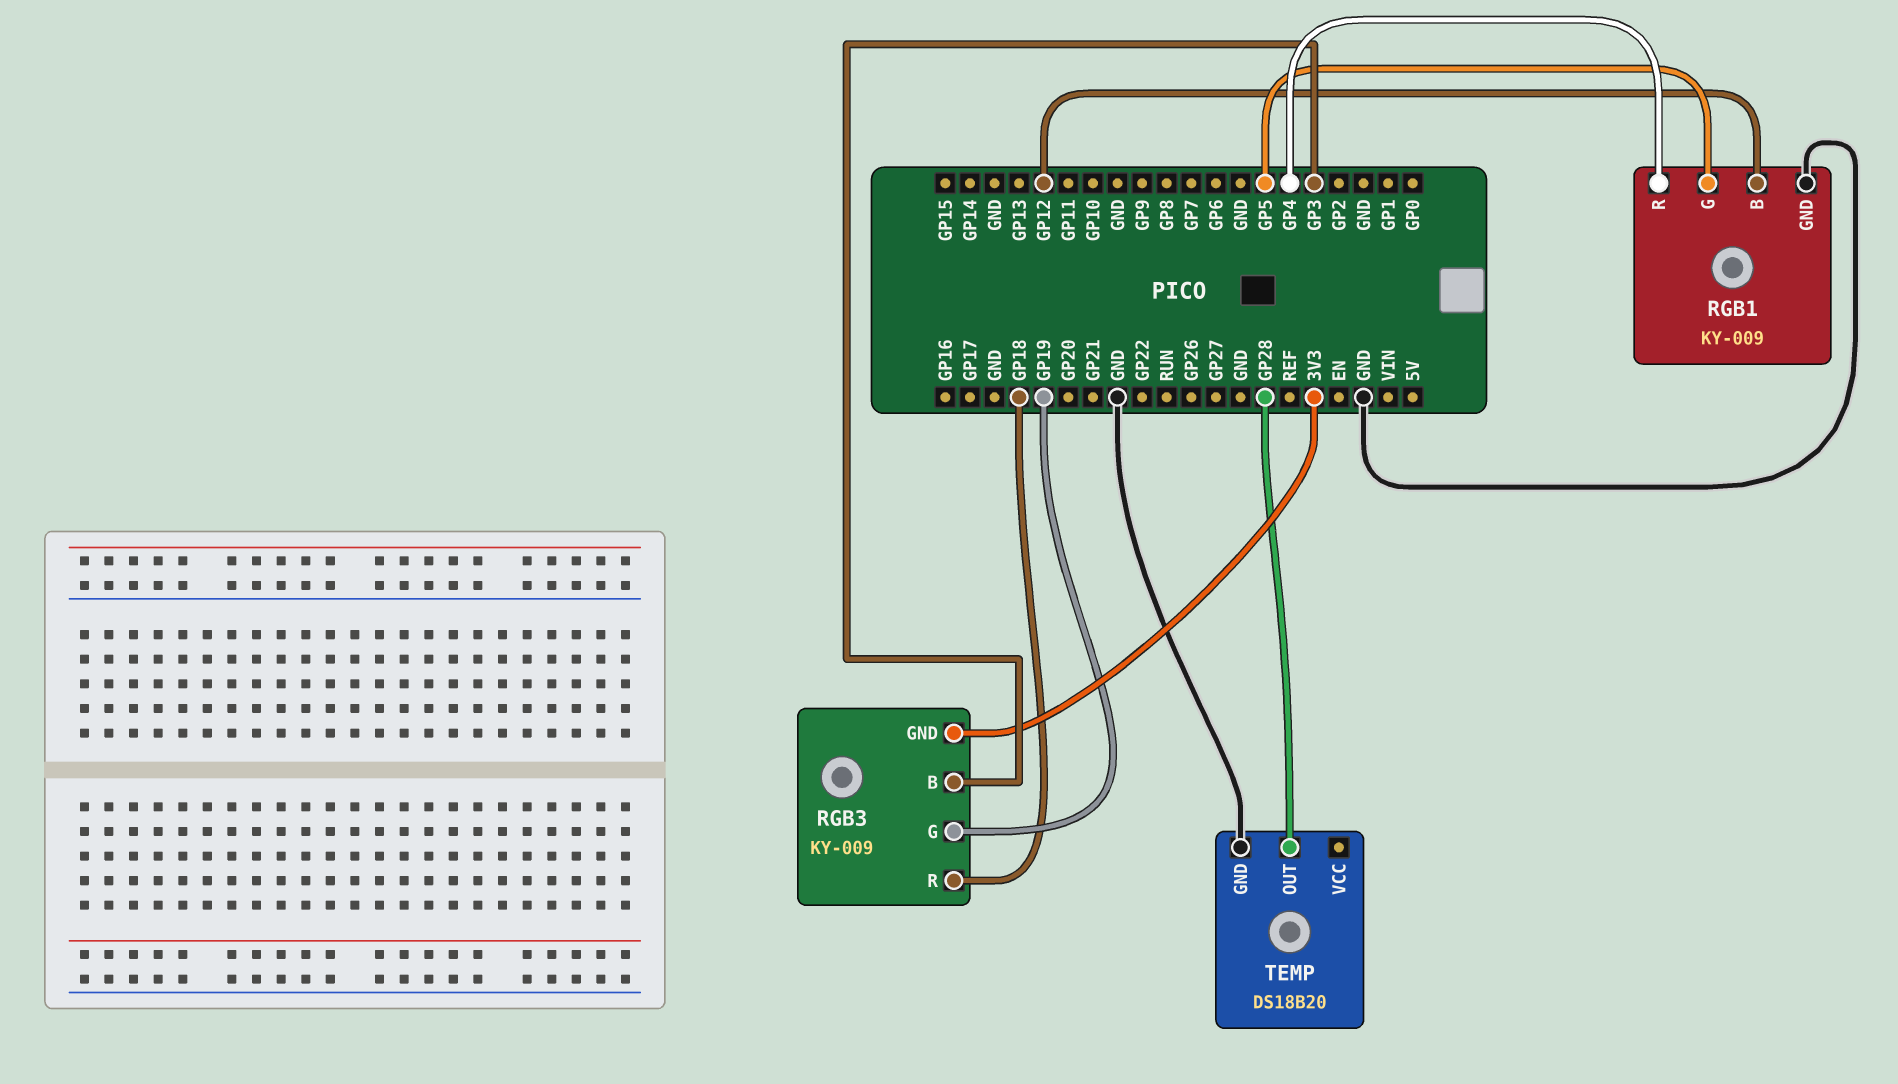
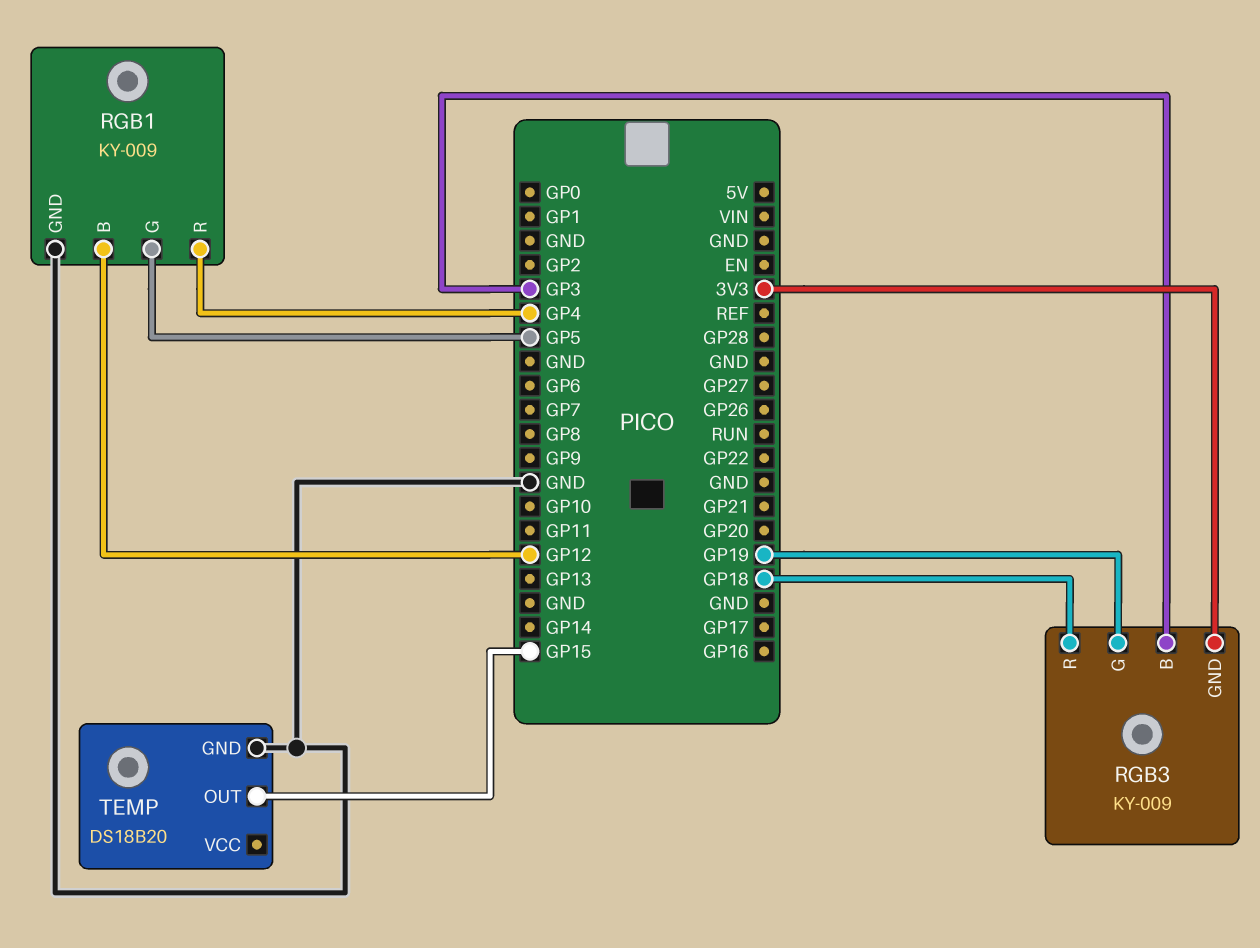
TEMP pin OUT: GP28 -> GP15

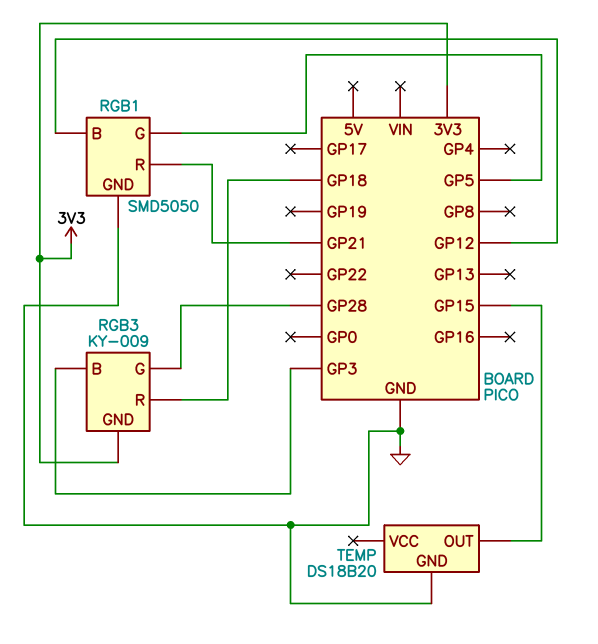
RGB1: KY-009 -> SMD5050
RGB1 pin R: GP4 -> GP21
RGB3 pin G: GP19 -> GP28

